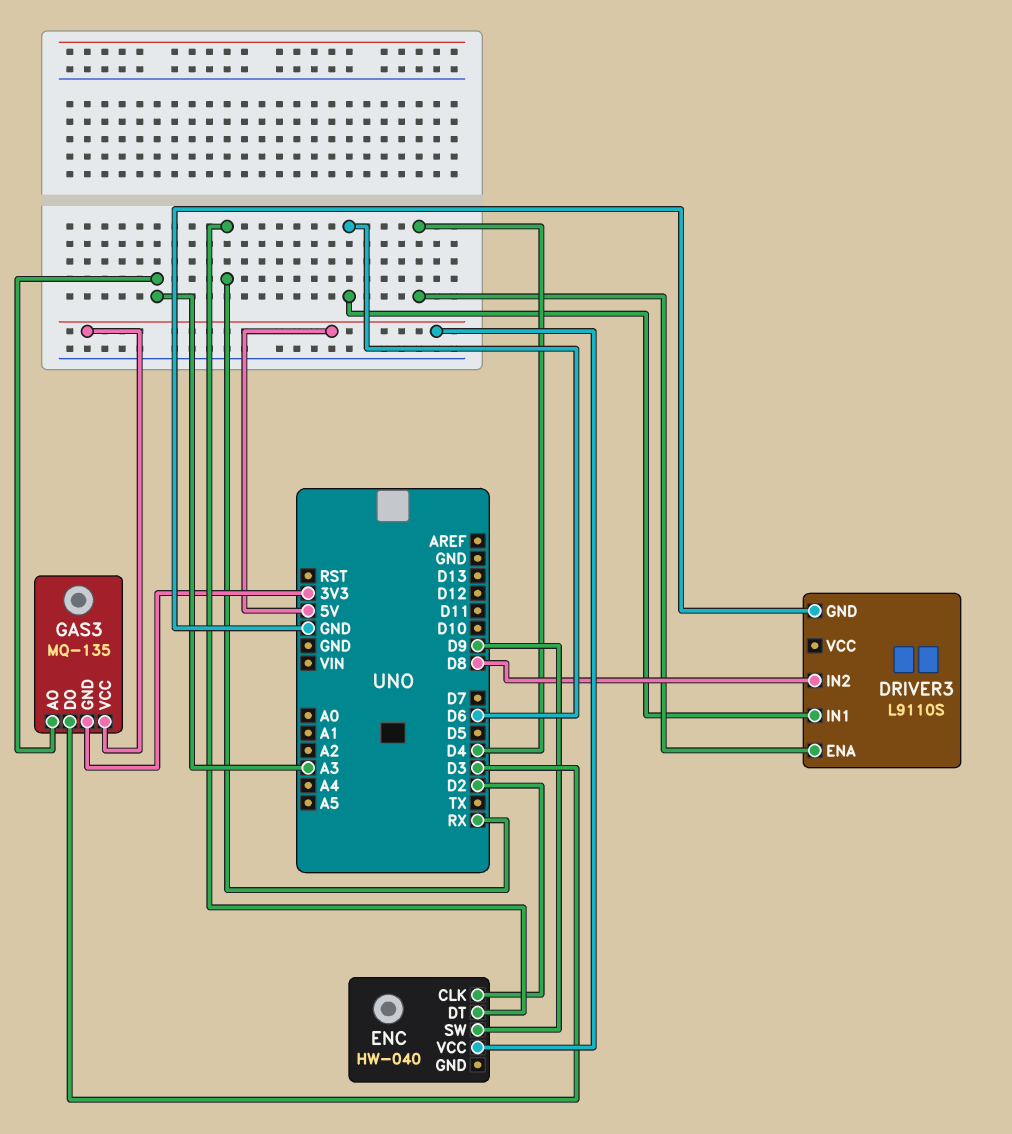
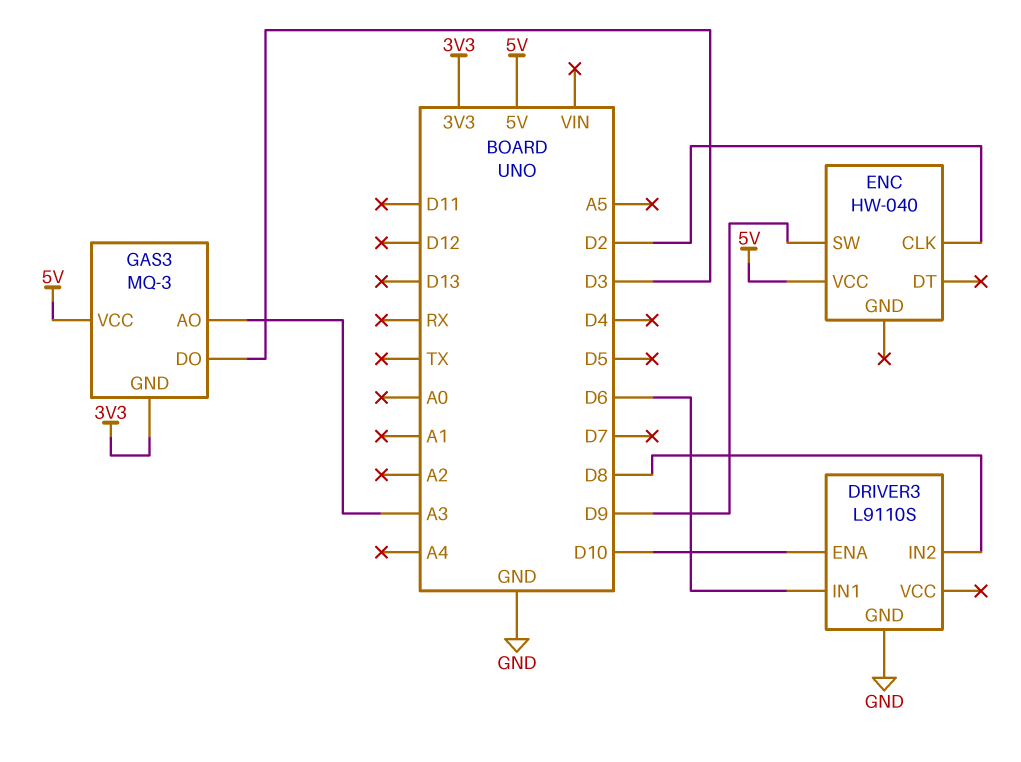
DRIVER3 pin ENA: D4 -> D10
ENC pin DT: RX -> none
GAS3: MQ-135 -> MQ-3

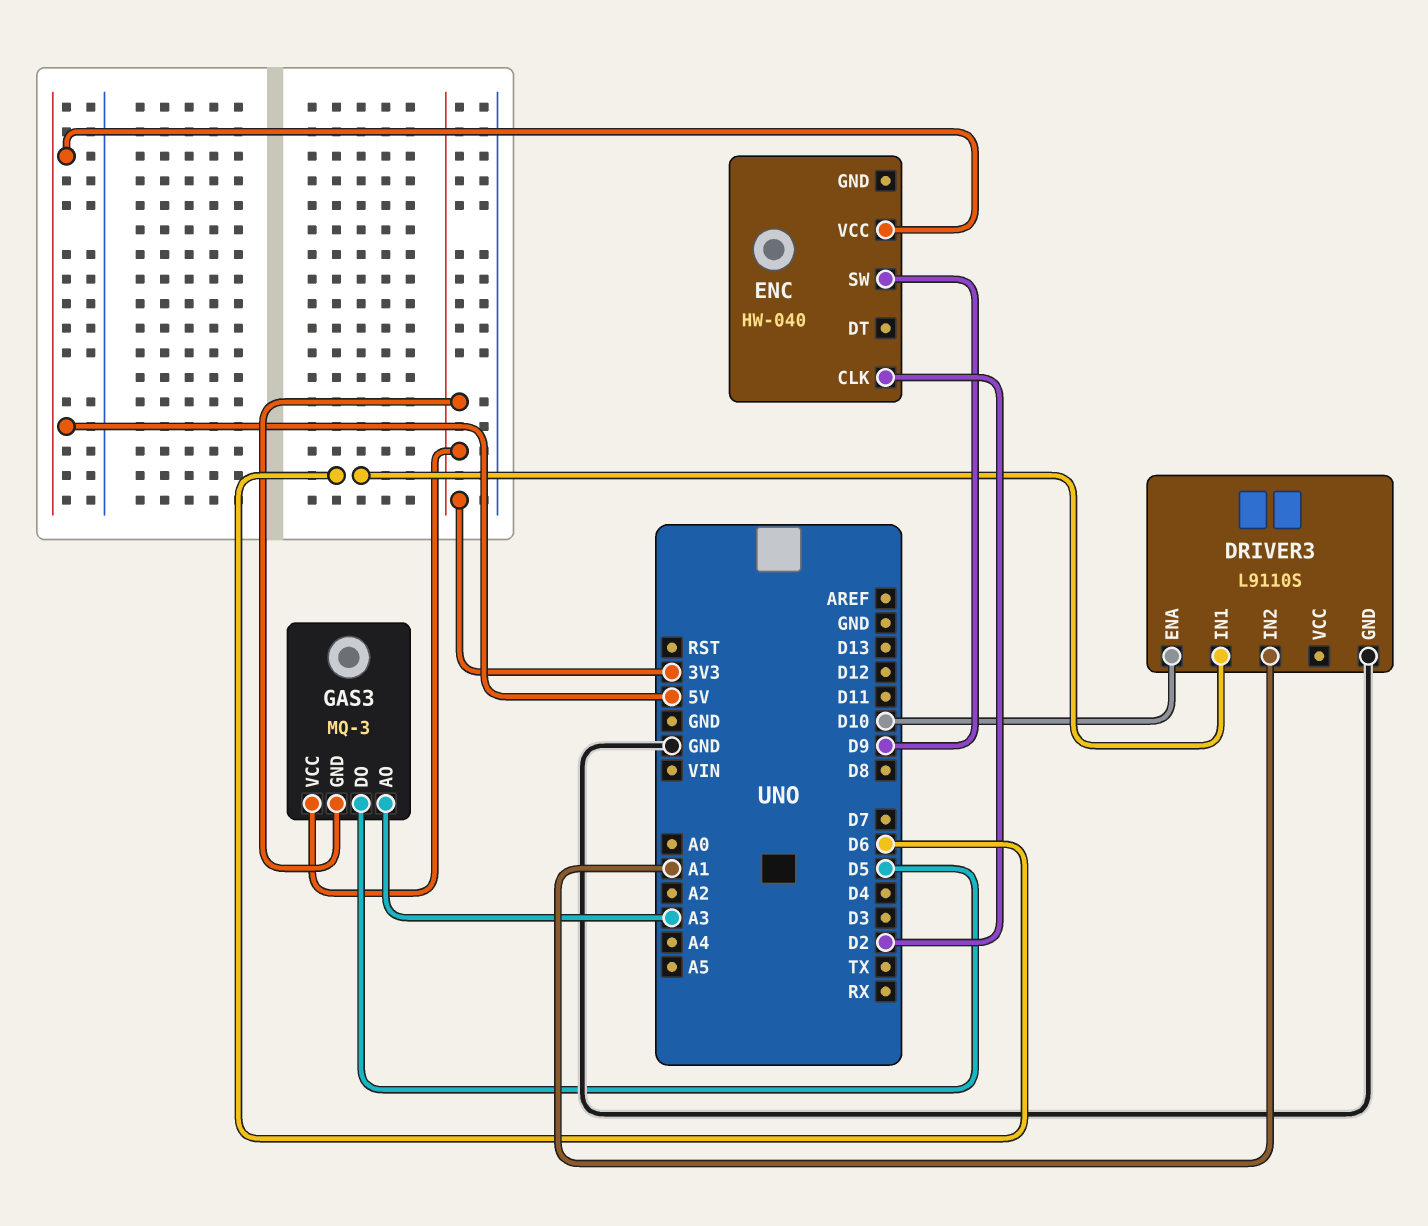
DRIVER3 pin IN2: D8 -> A1
GAS3 pin DO: D3 -> D5
GAS3 pin VCC: 5V -> 3V3

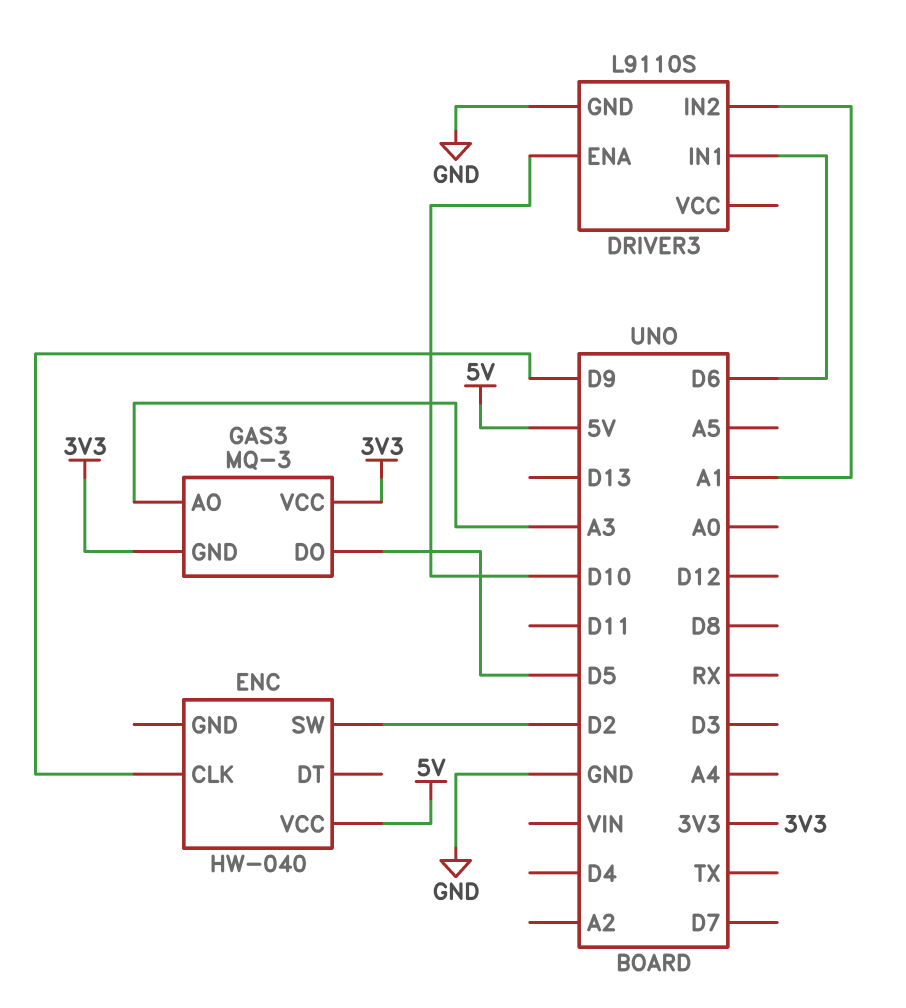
ENC pin CLK: D2 -> D9
ENC pin SW: D9 -> D2

